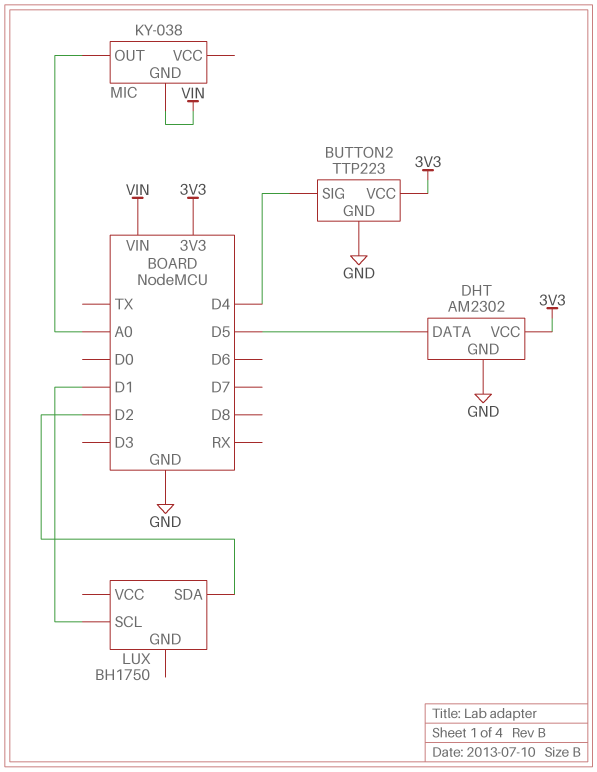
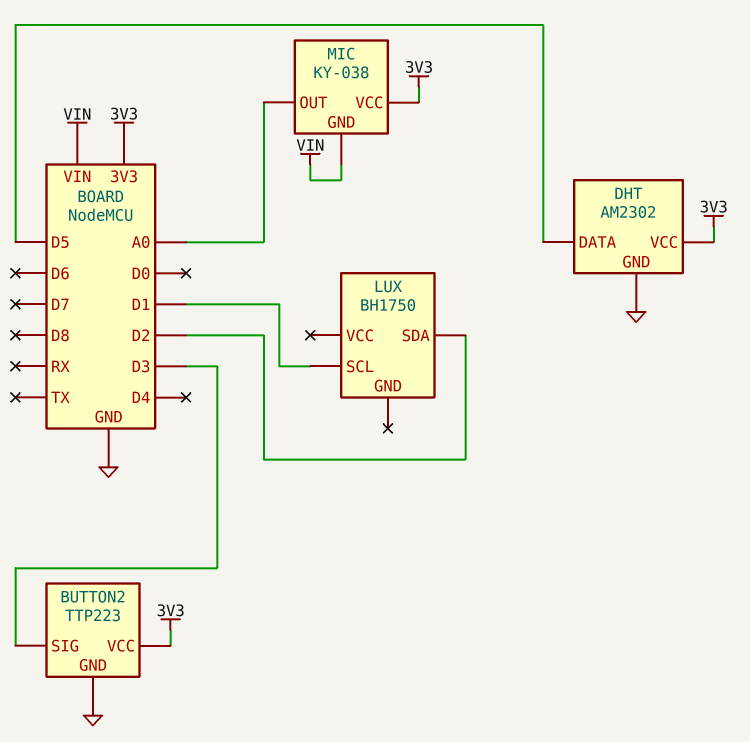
BUTTON2 pin SIG: D4 -> D3
MIC pin VCC: none -> 3V3

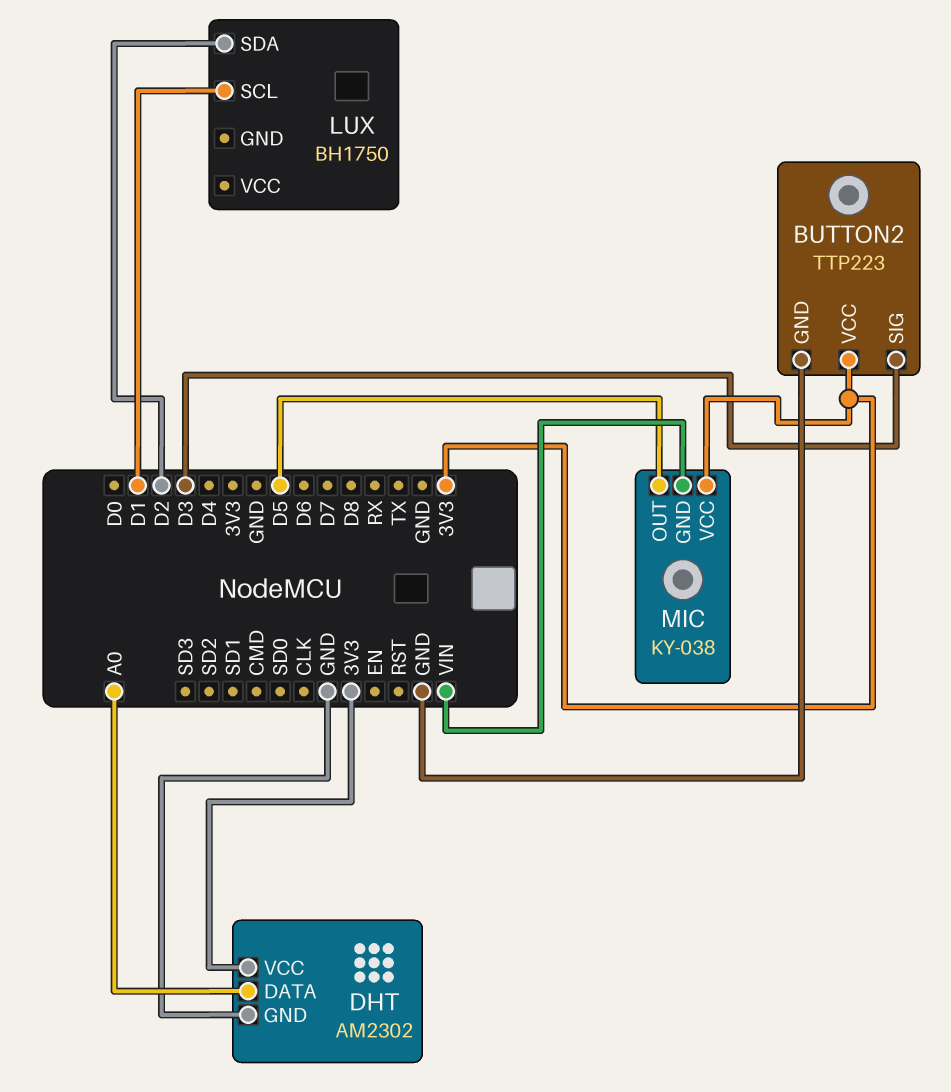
DHT pin DATA: D5 -> A0
MIC pin OUT: A0 -> D5

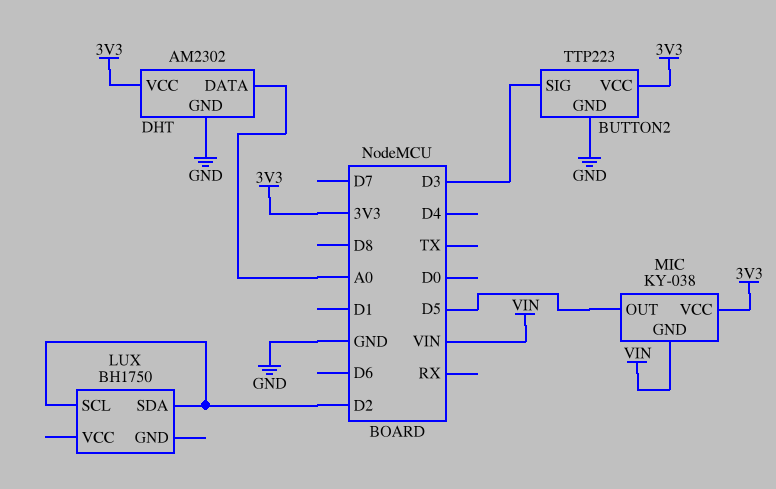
LUX pin SCL: D1 -> D2

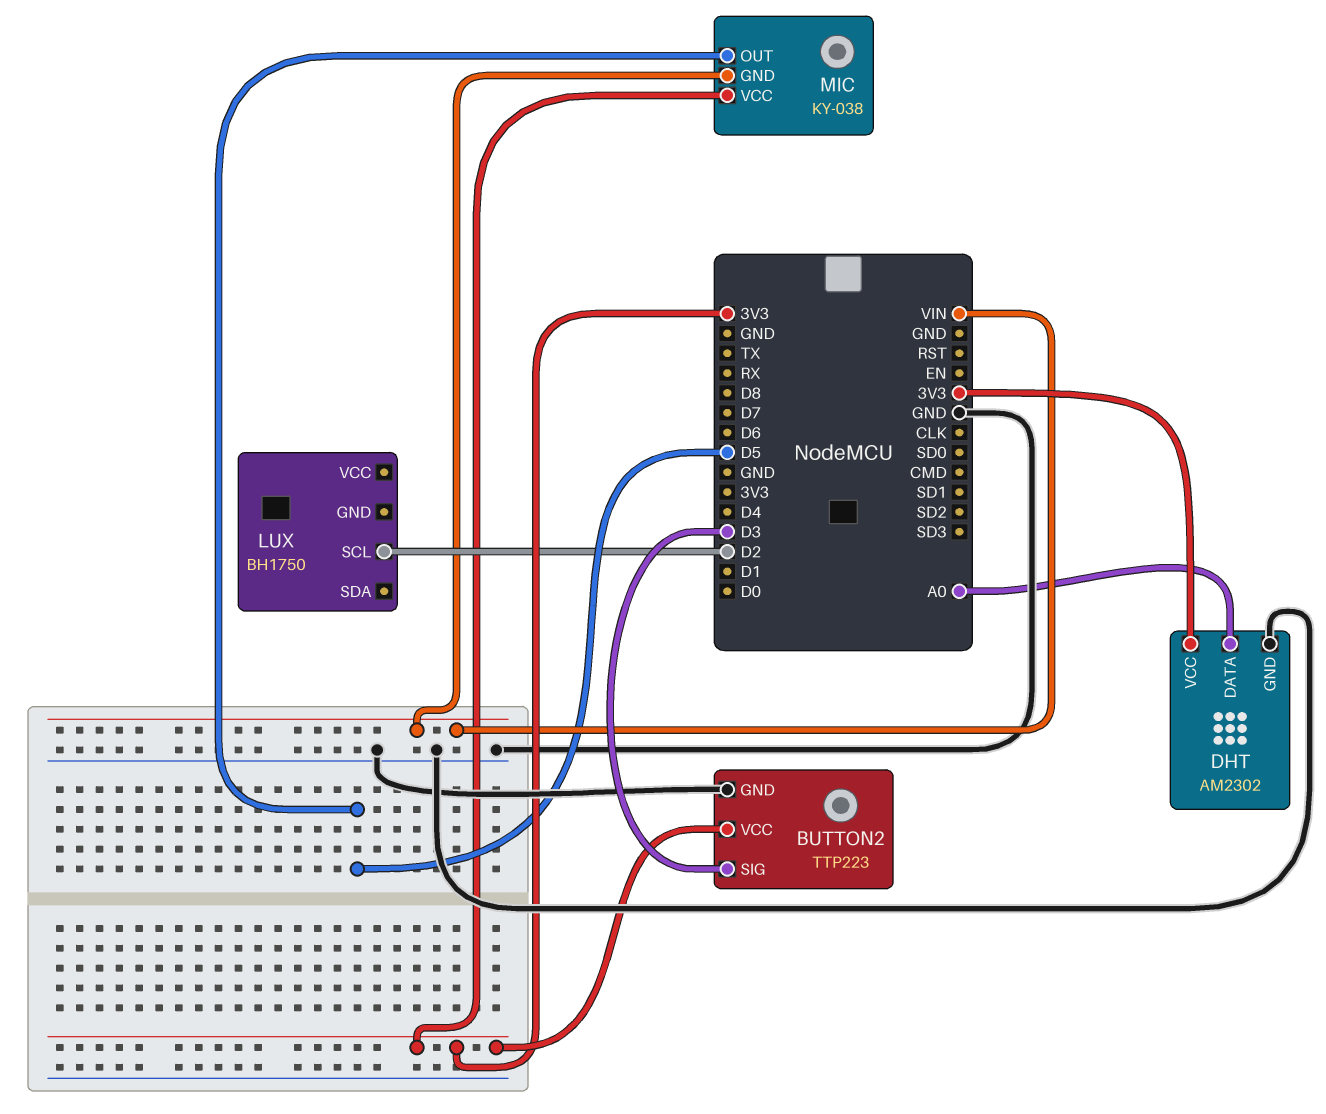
LUX pin SDA: D2 -> none

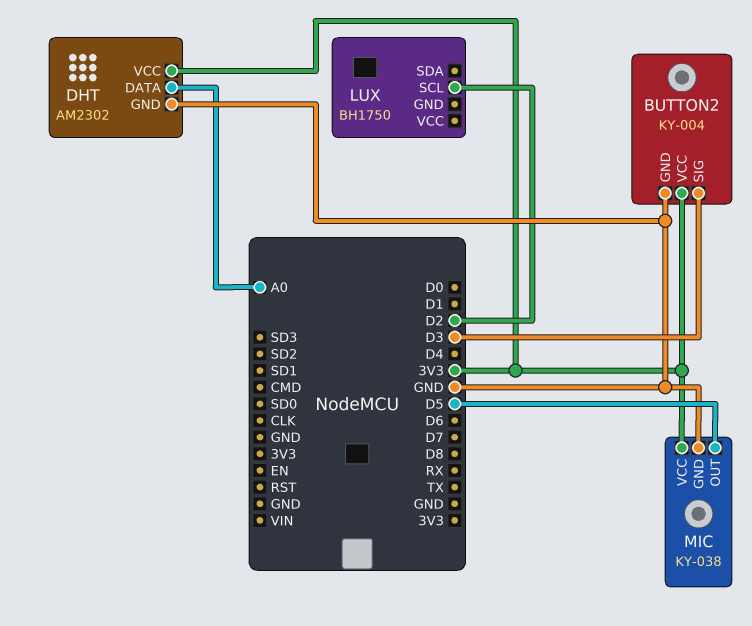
BUTTON2: TTP223 -> KY-004
MIC pin GND: VIN -> GND

